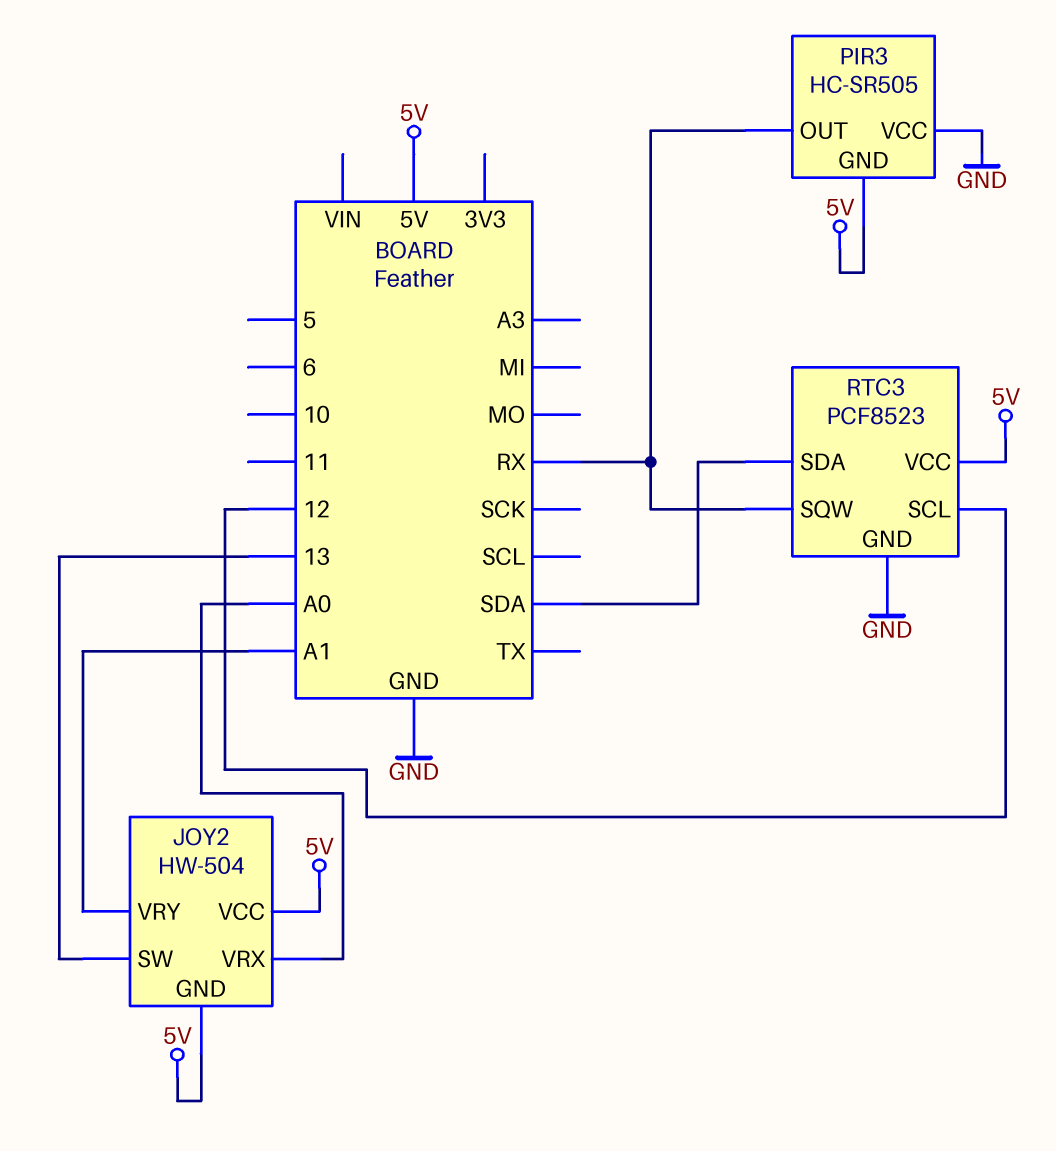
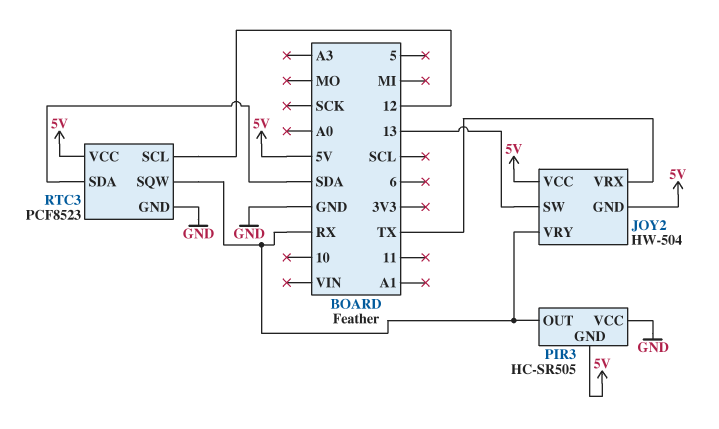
JOY2 pin VRX: A0 -> TX
JOY2 pin VRY: A1 -> RX

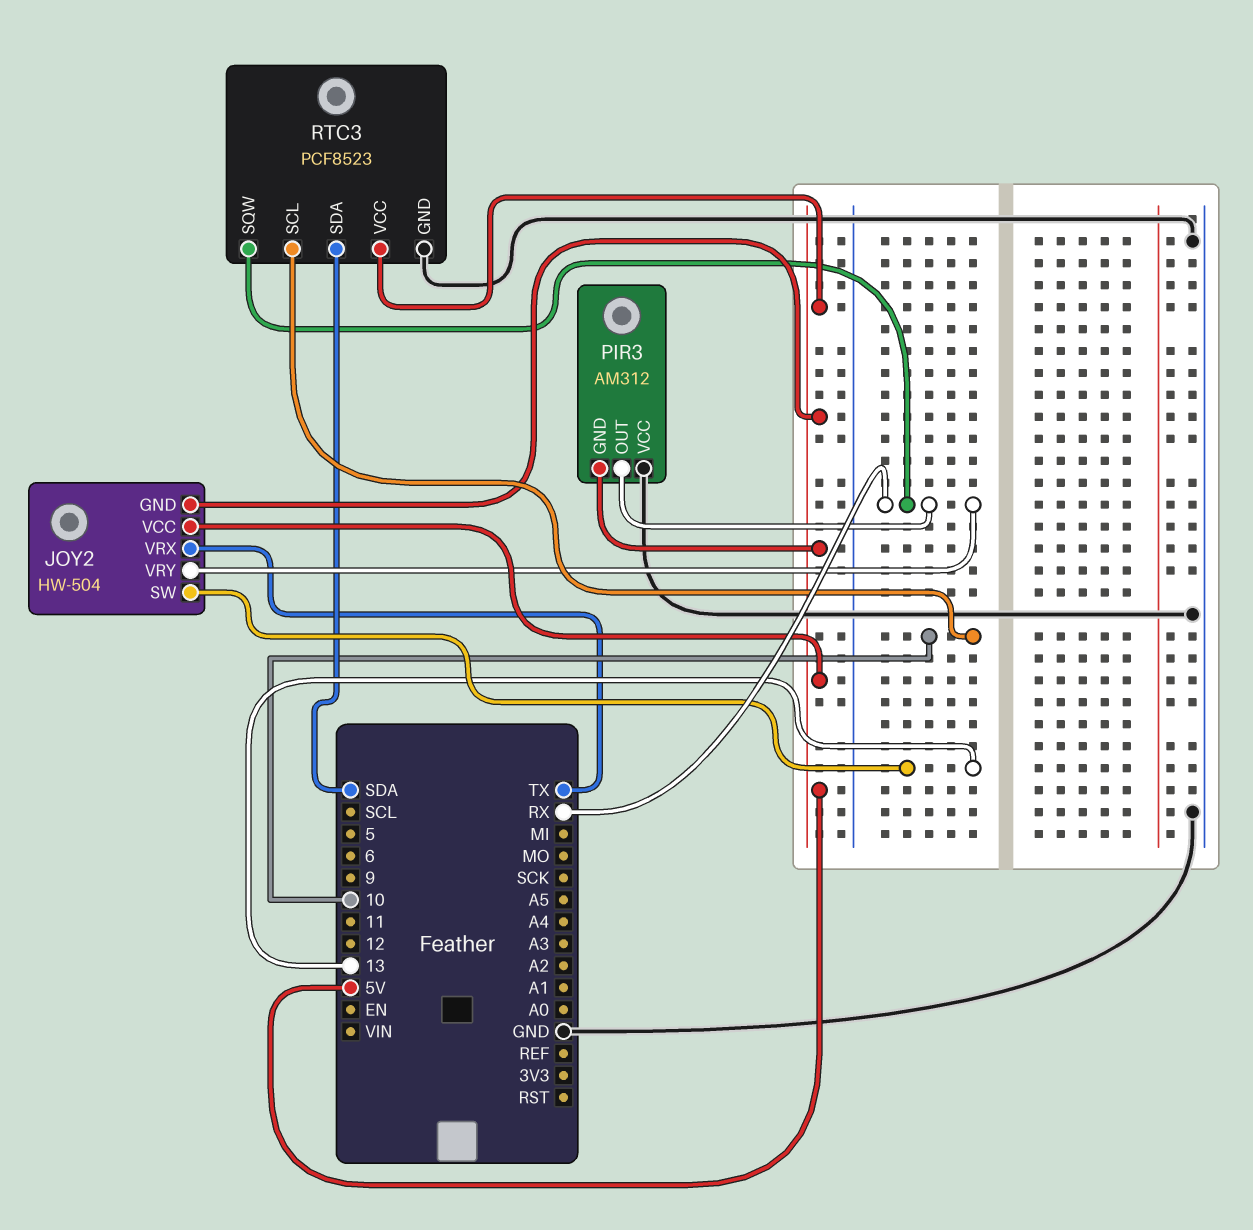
PIR3: HC-SR505 -> AM312
RTC3 pin SCL: 12 -> 10

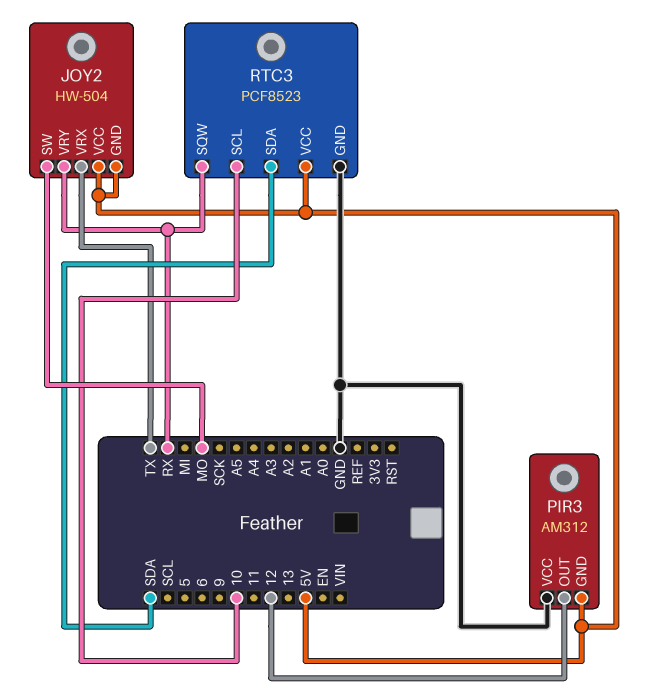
JOY2 pin SW: 13 -> MO
PIR3 pin OUT: RX -> 12

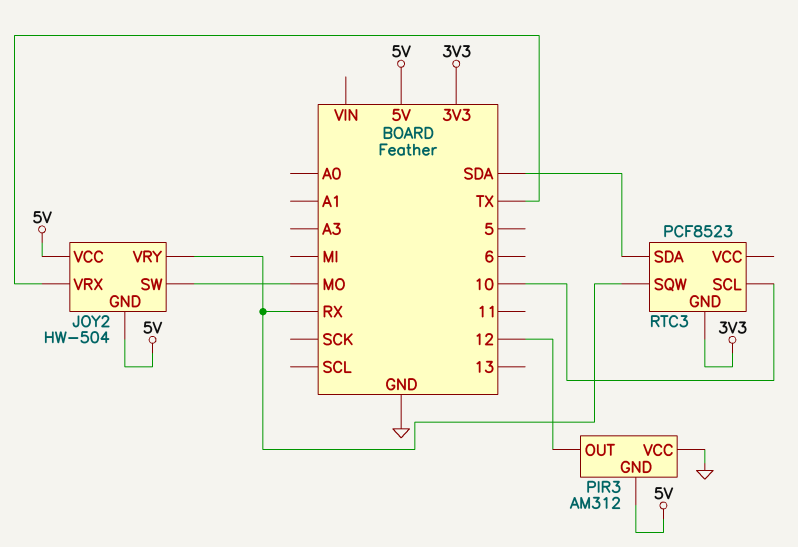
RTC3 pin GND: GND -> 3V3
RTC3 pin VCC: 5V -> none

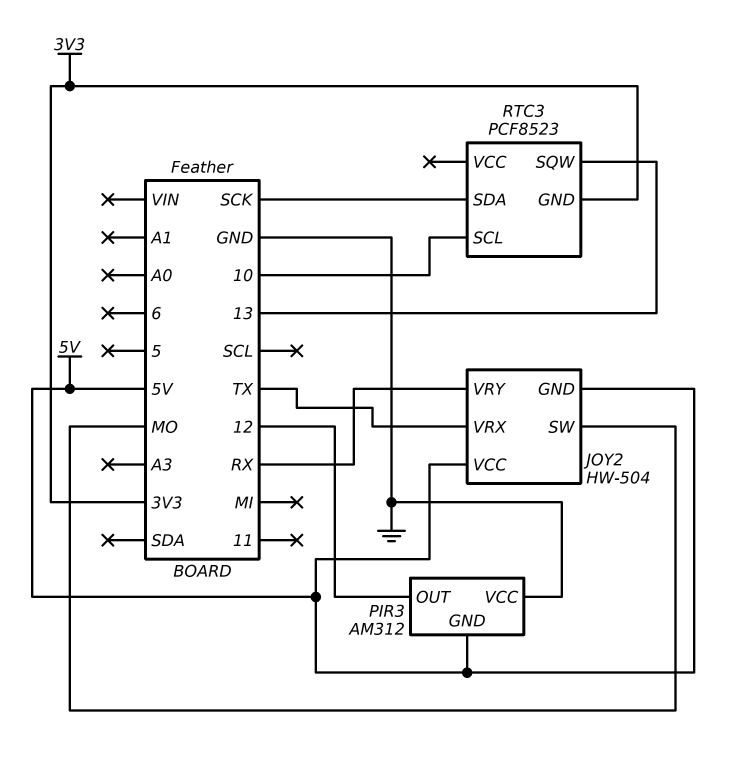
RTC3 pin SDA: SDA -> SCK
RTC3 pin SQW: RX -> 13

